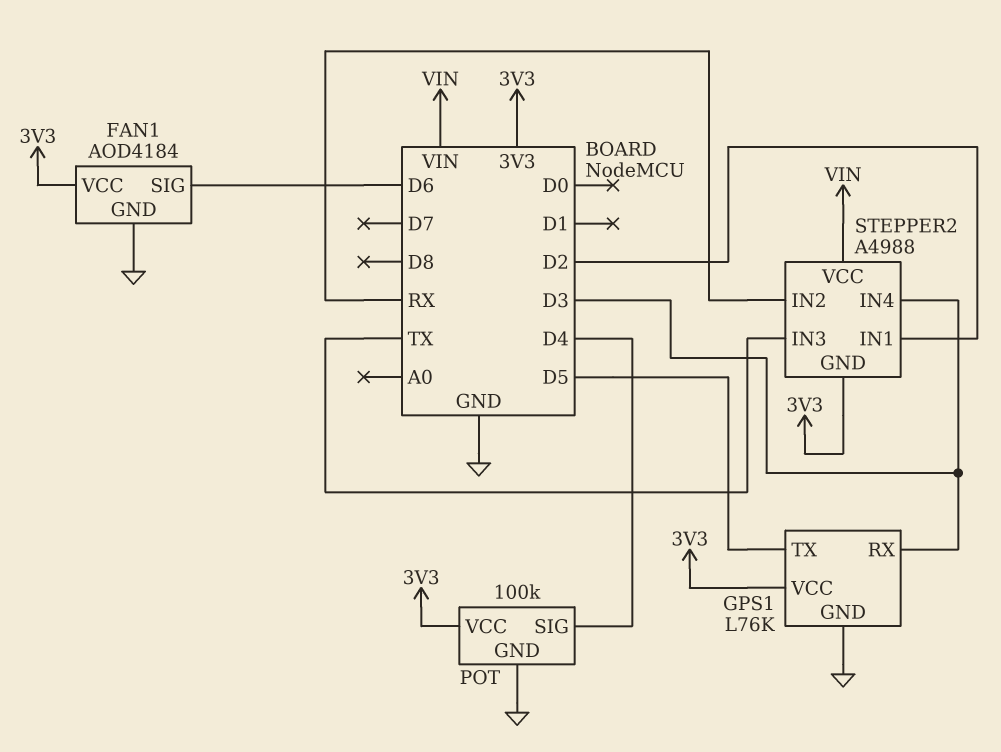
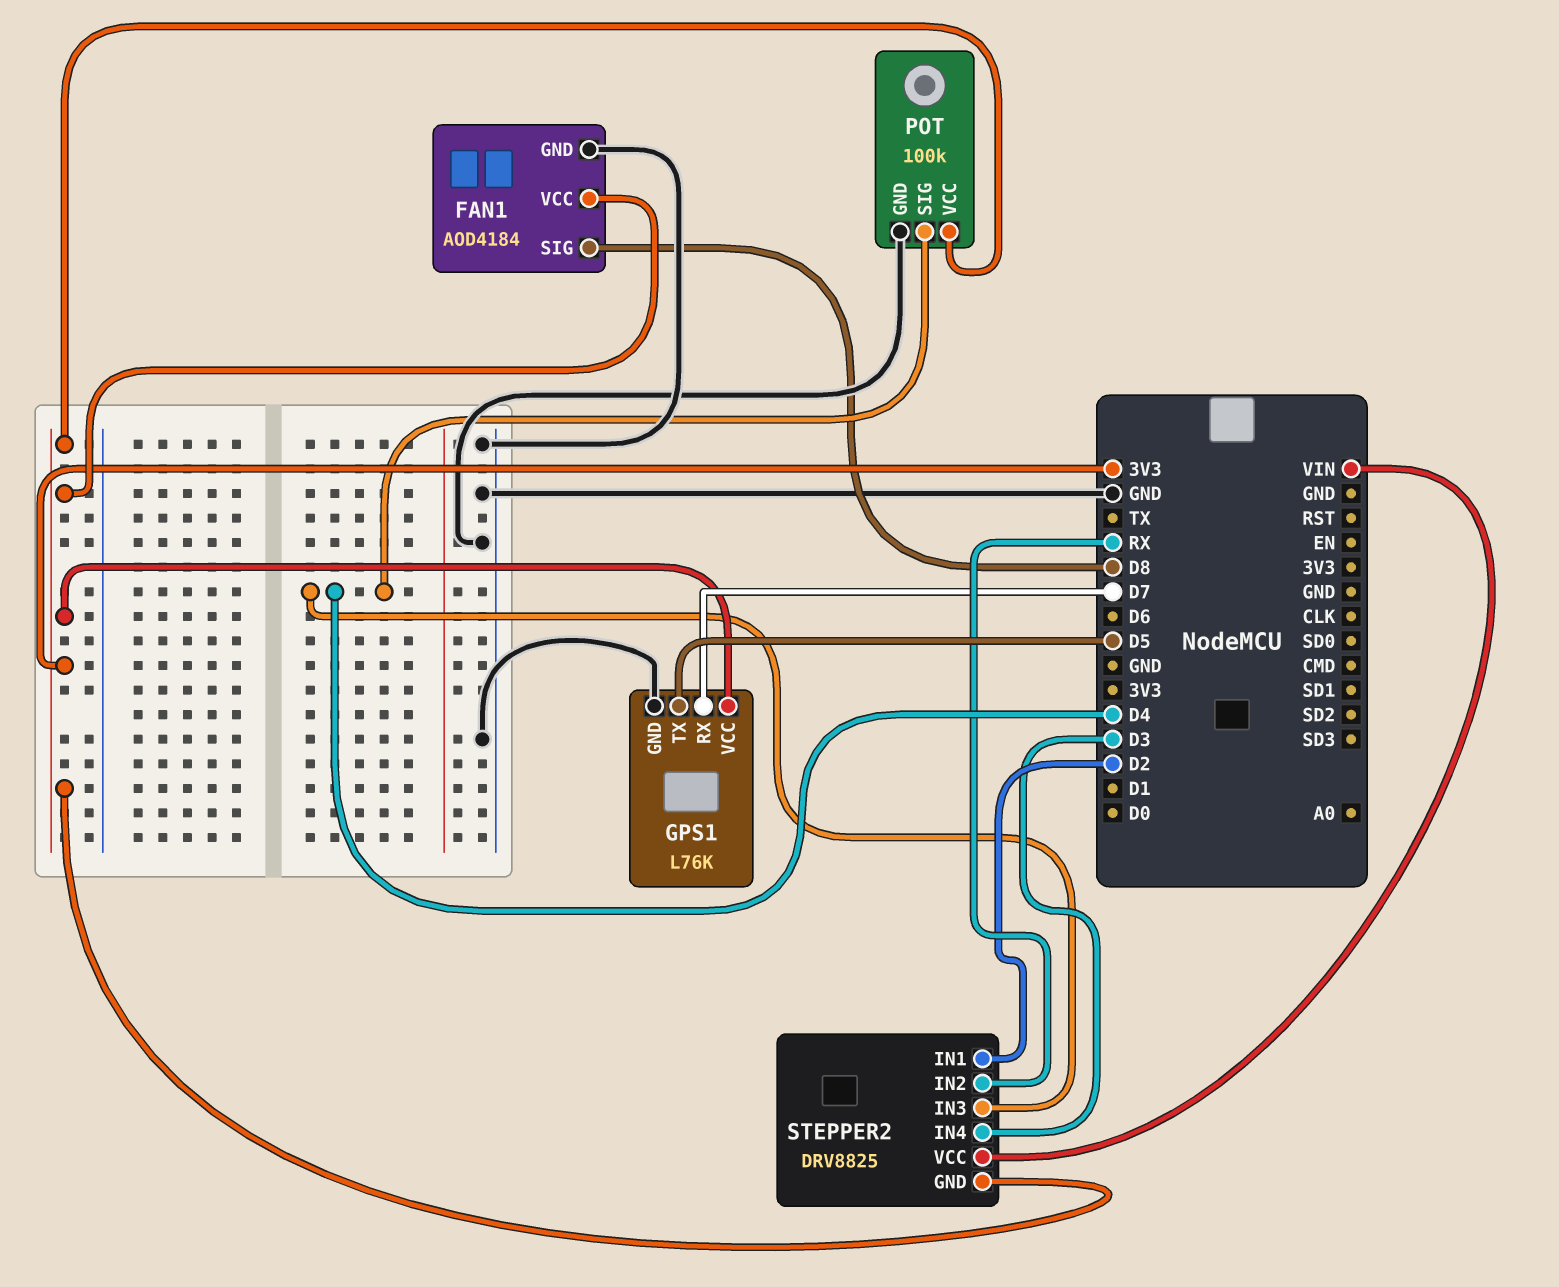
FAN1 pin SIG: D6 -> D8
GPS1 pin RX: D3 -> D7
STEPPER2: A4988 -> DRV8825
STEPPER2 pin IN3: TX -> D4

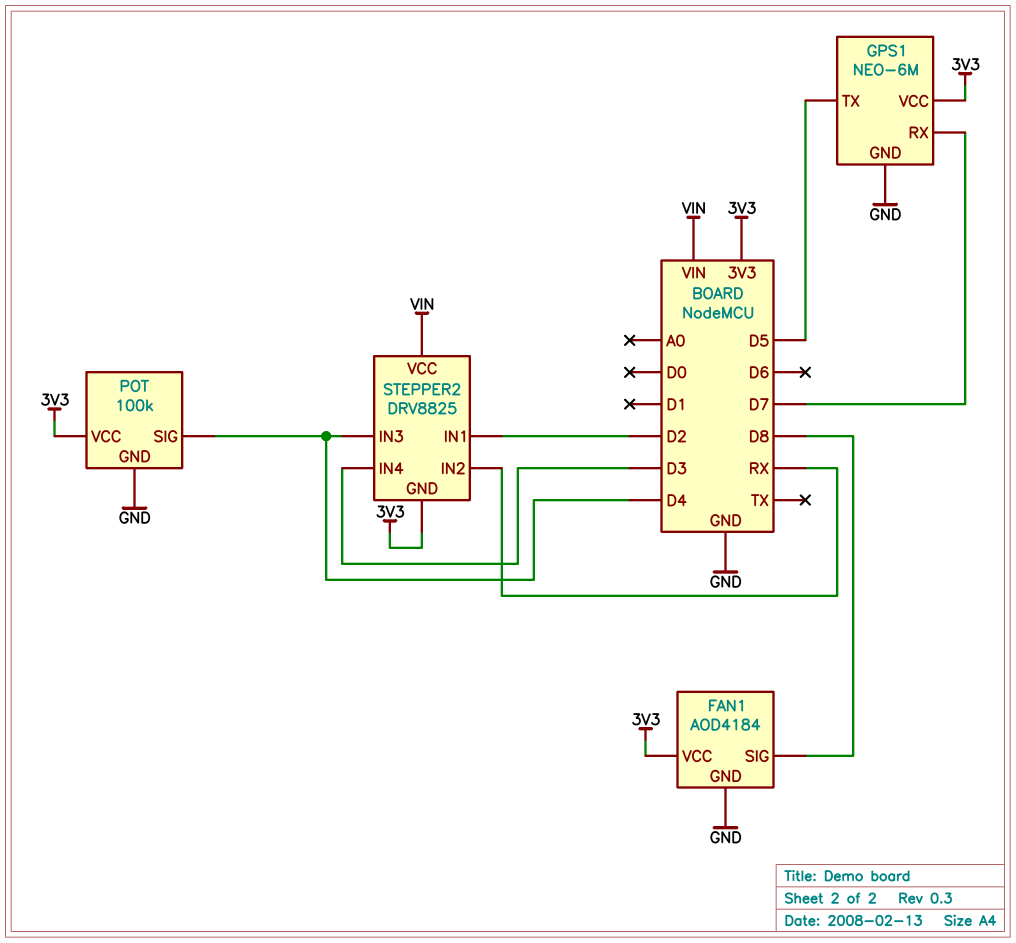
GPS1: L76K -> NEO-6M

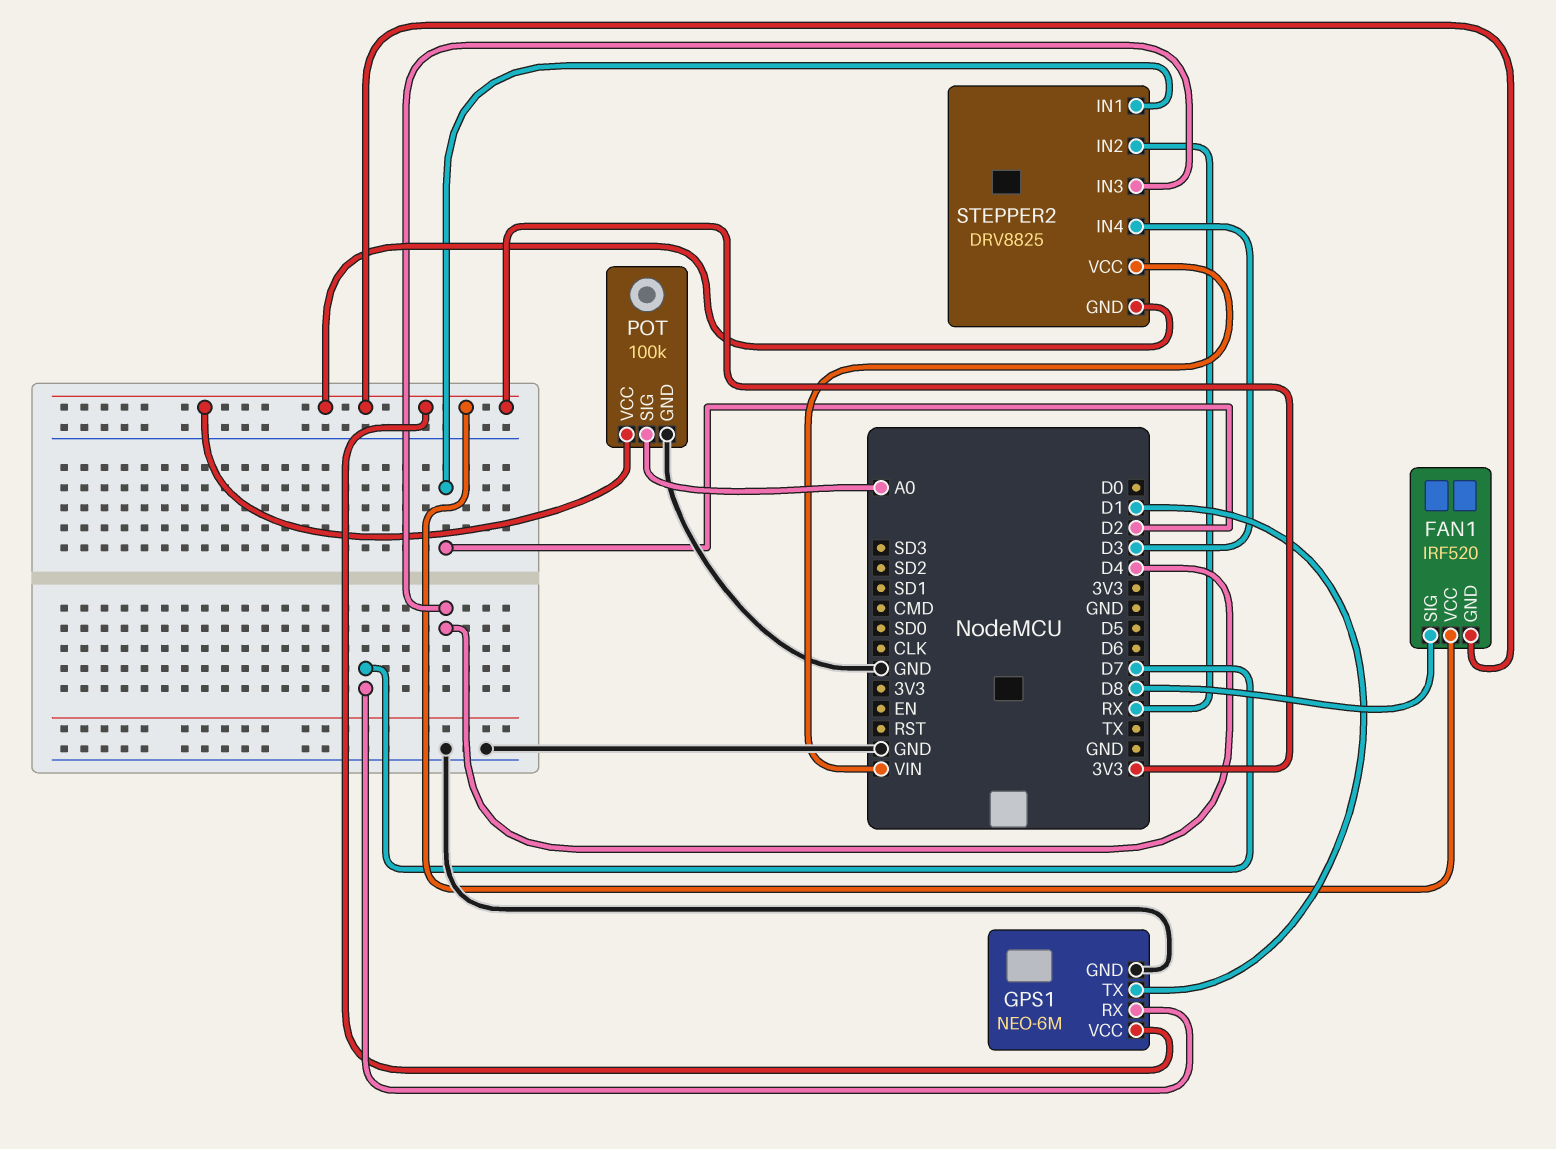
FAN1: AOD4184 -> IRF520
FAN1 pin GND: GND -> 3V3
GPS1 pin TX: D5 -> D1
POT pin SIG: D4 -> A0

